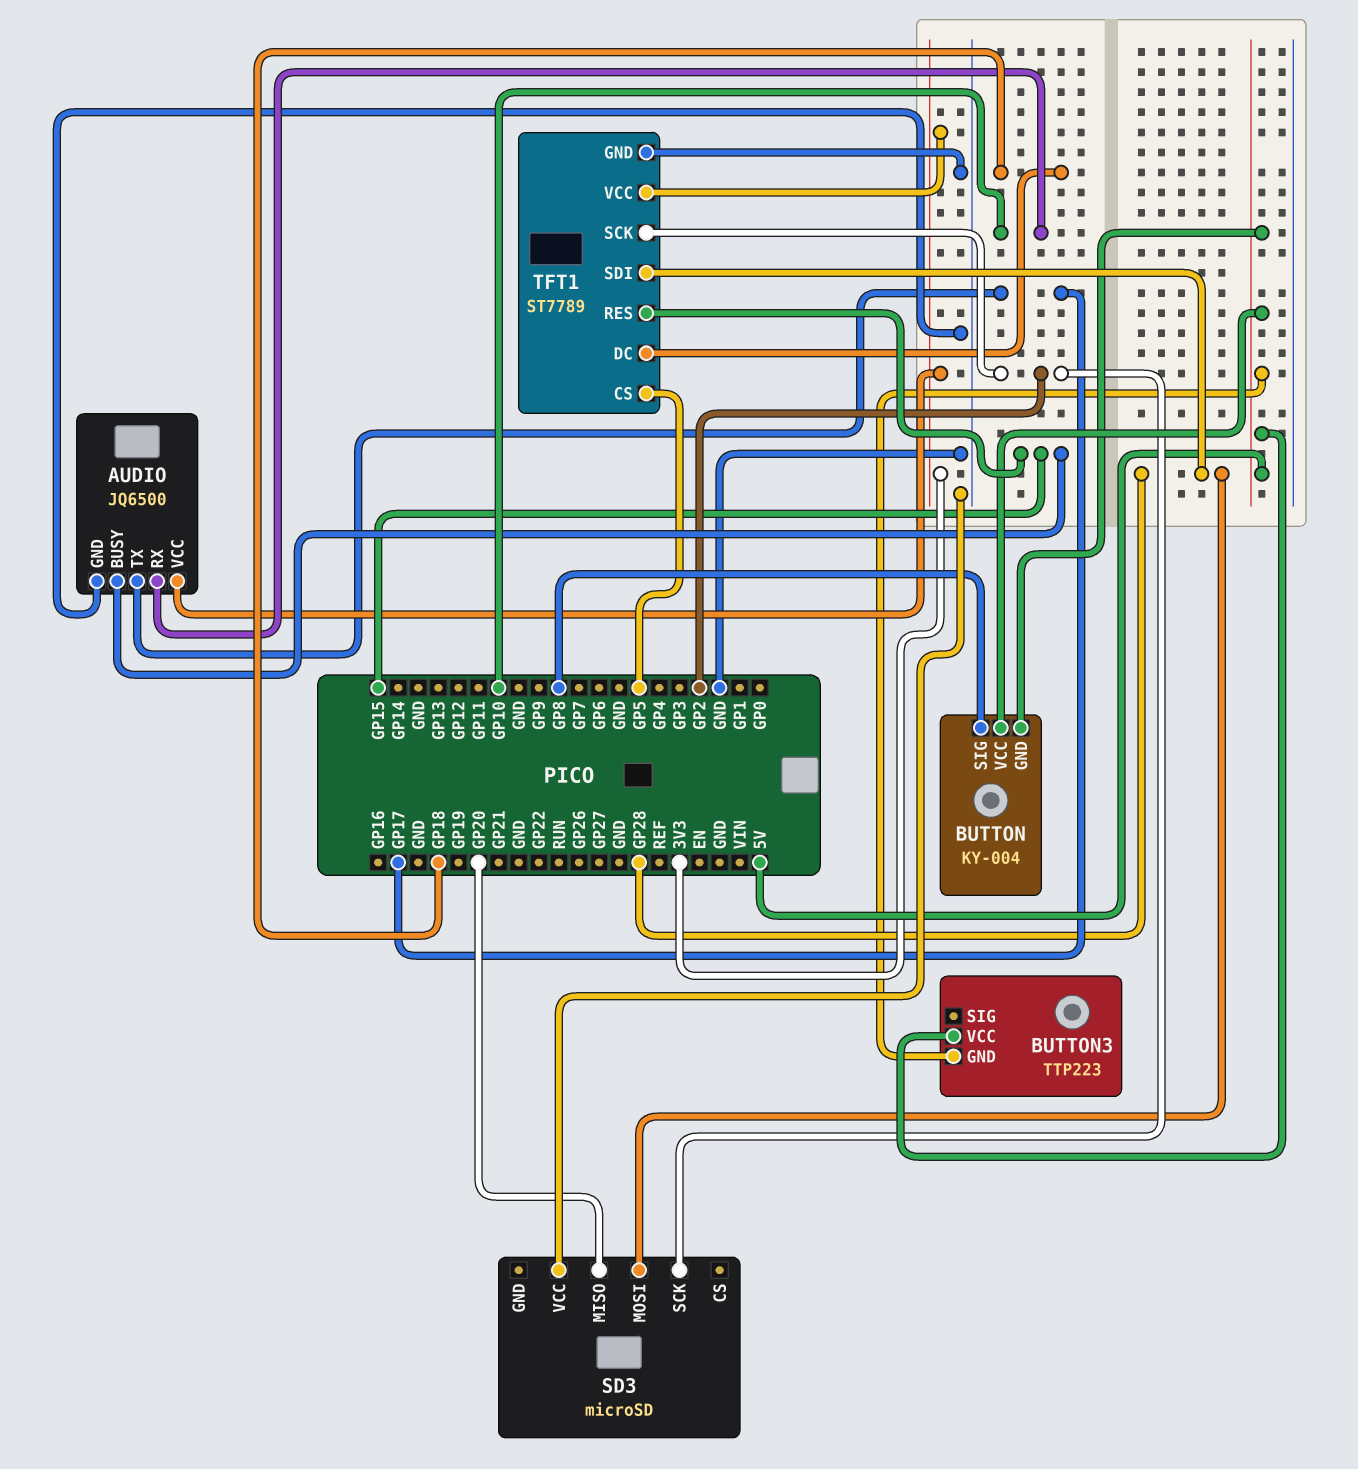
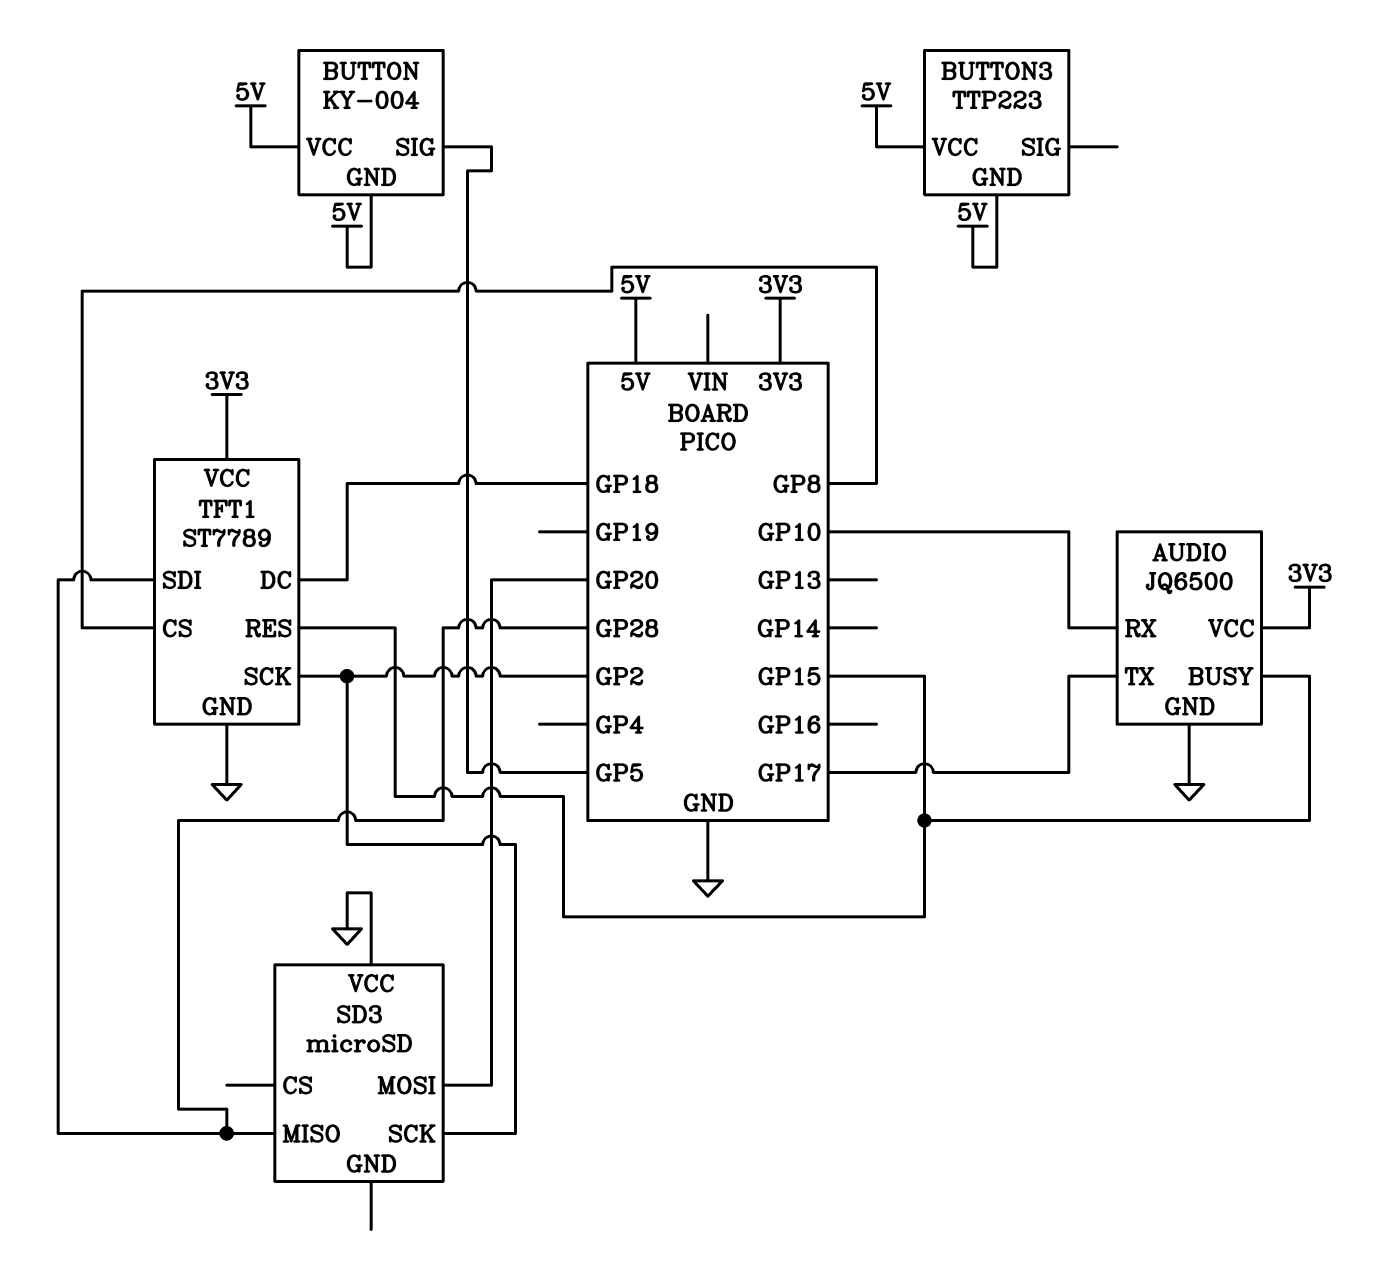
BUTTON pin SIG: GP8 -> GP5
SD3 pin MISO: GP20 -> GP28
SD3 pin MOSI: GP28 -> GP20
TFT1 pin CS: GP5 -> GP8

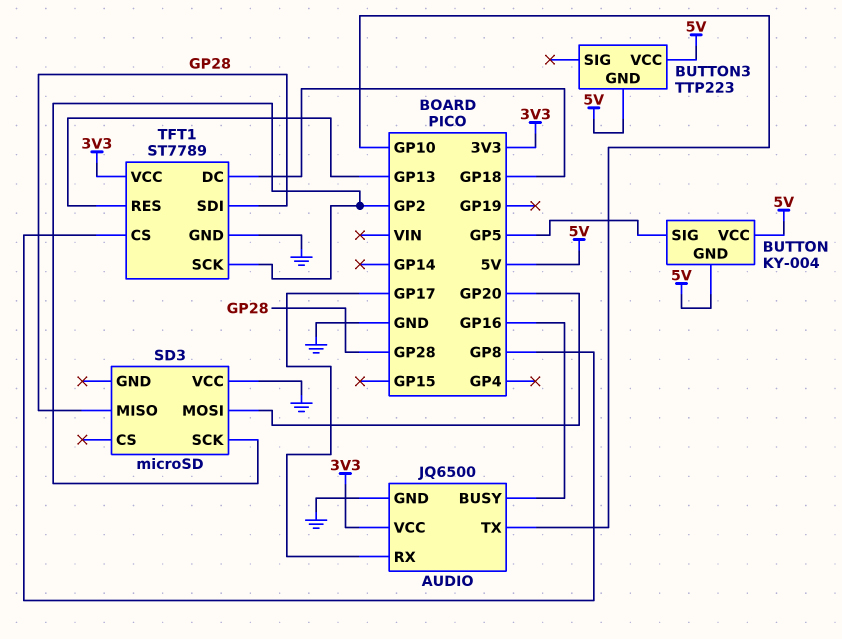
AUDIO pin BUSY: GP15 -> GP16
AUDIO pin RX: GP10 -> GP17
AUDIO pin TX: GP17 -> GP10
TFT1 pin RES: GP15 -> GP13

